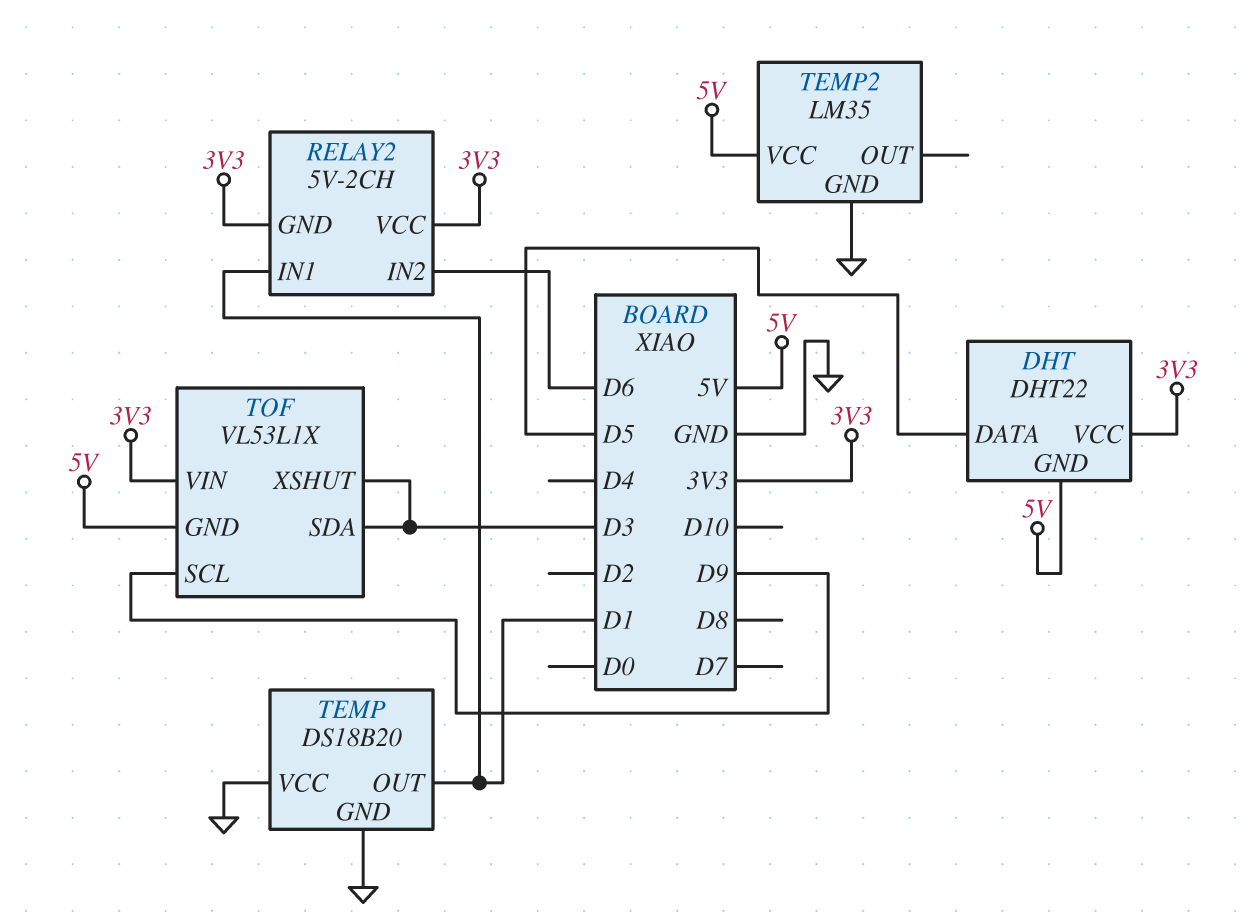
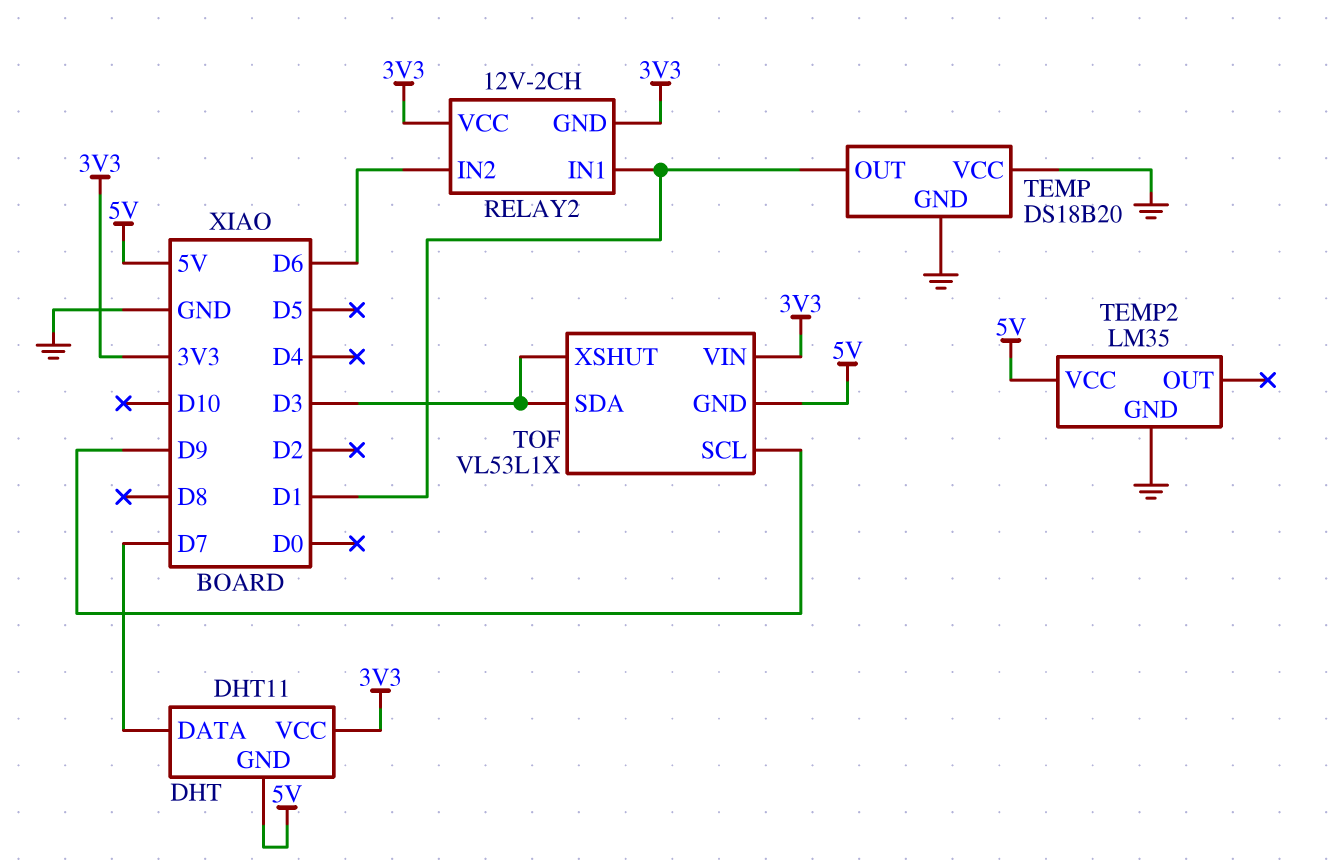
DHT: DHT22 -> DHT11
DHT pin DATA: D5 -> D7
RELAY2: 5V-2CH -> 12V-2CH

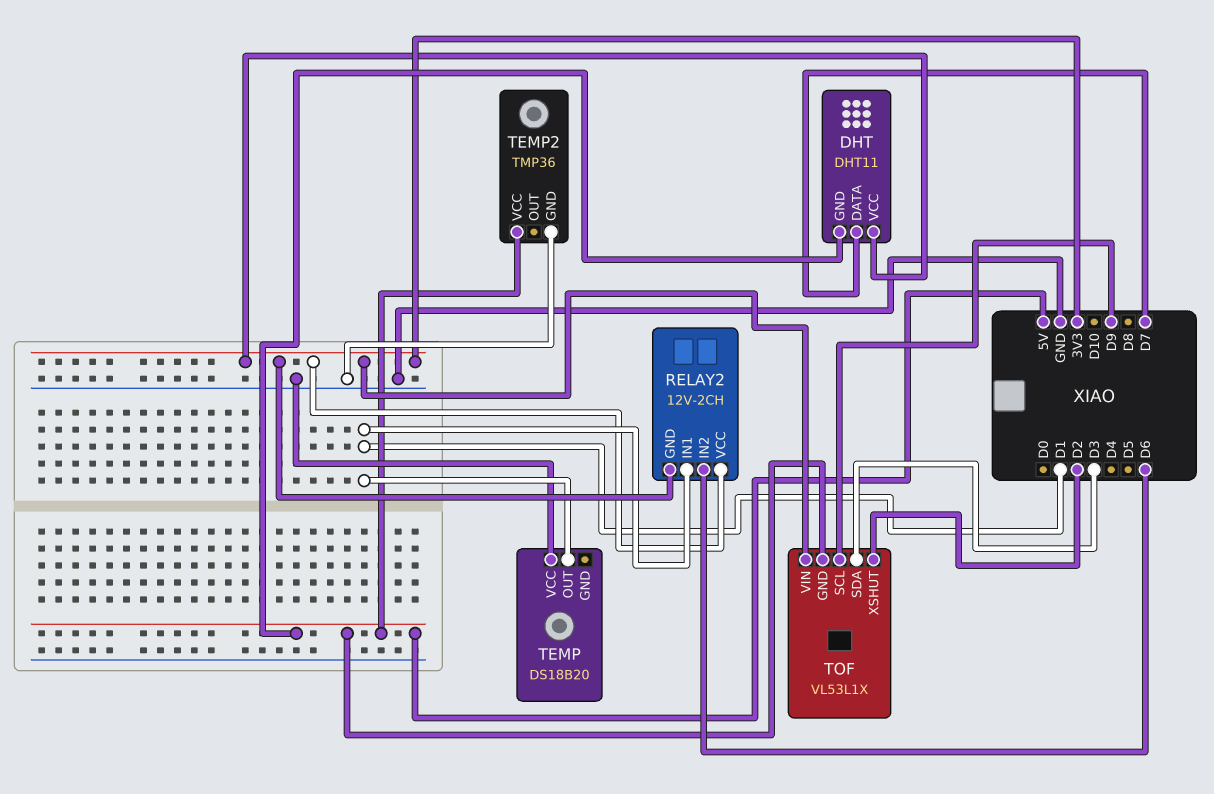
TEMP pin GND: GND -> none
TEMP2: LM35 -> TMP36
TOF pin XSHUT: D3 -> D2

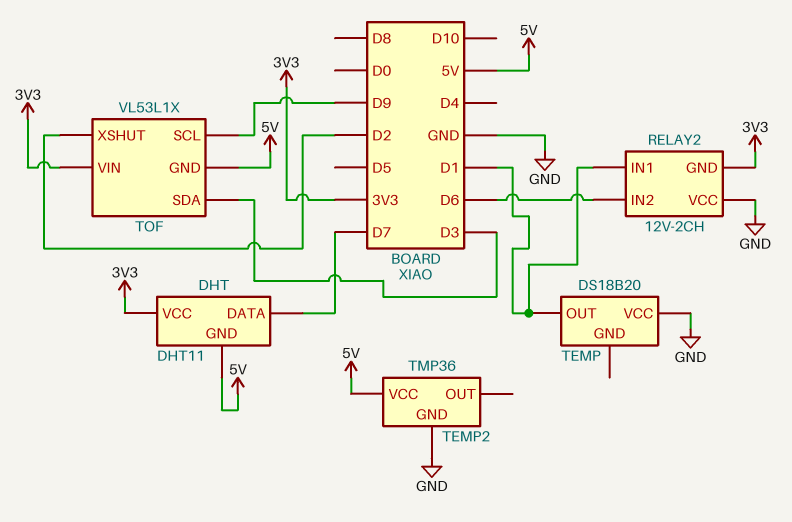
RELAY2 pin VCC: 3V3 -> GND

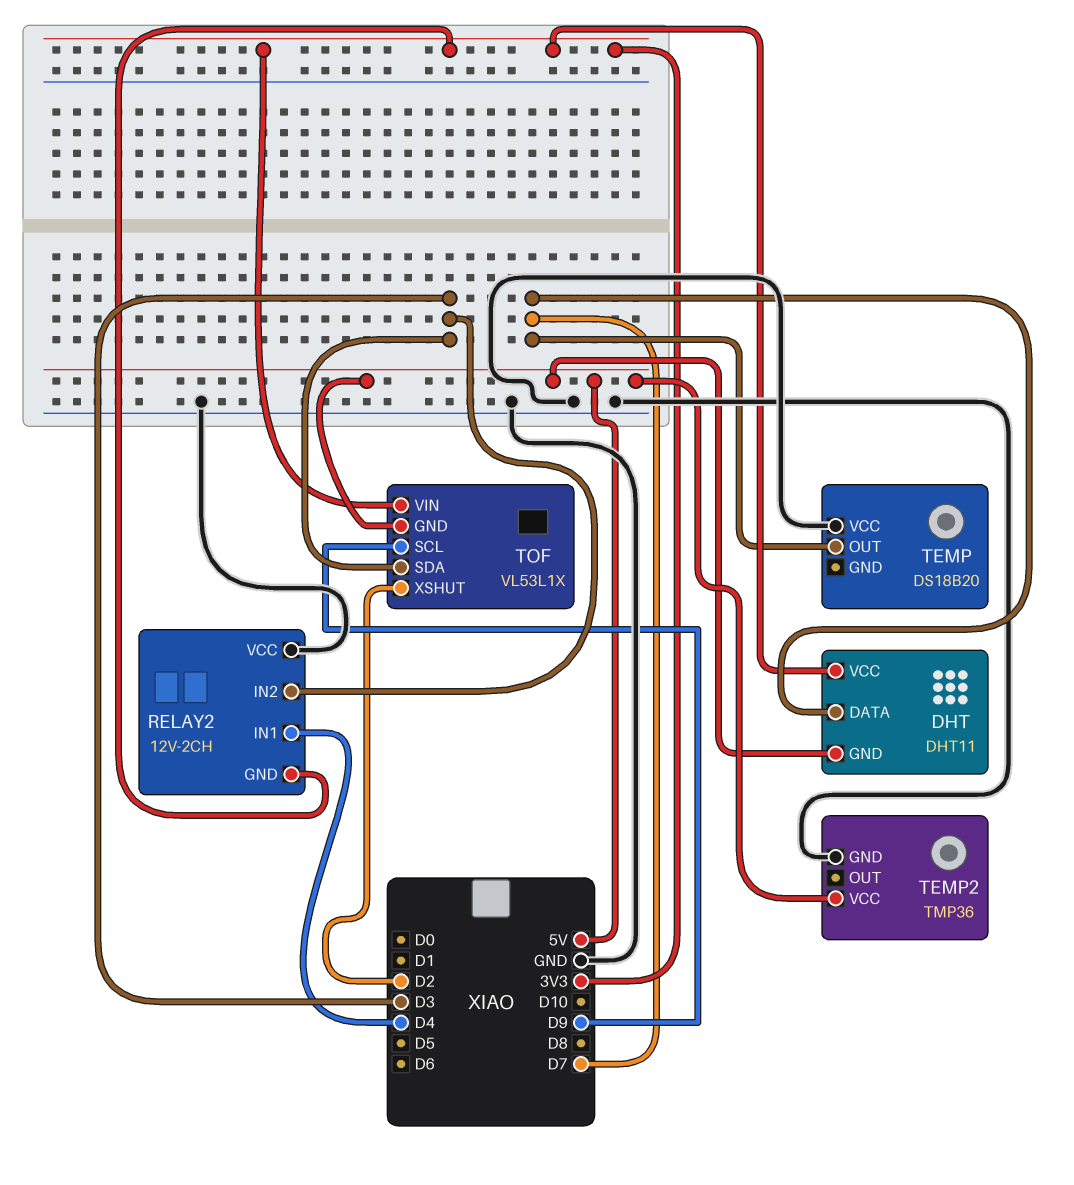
RELAY2 pin IN1: D1 -> D4
RELAY2 pin IN2: D6 -> D3
TEMP pin OUT: D1 -> D7

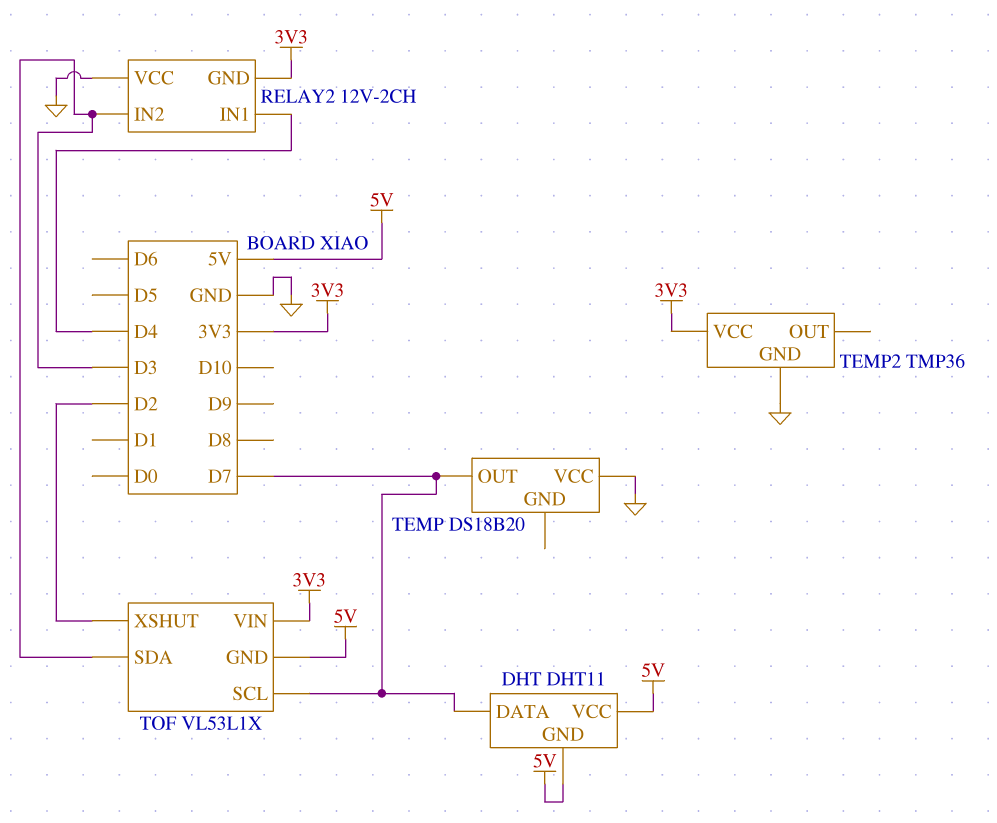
DHT pin VCC: 3V3 -> 5V
TEMP2 pin VCC: 5V -> 3V3
TOF pin SCL: D9 -> D7

